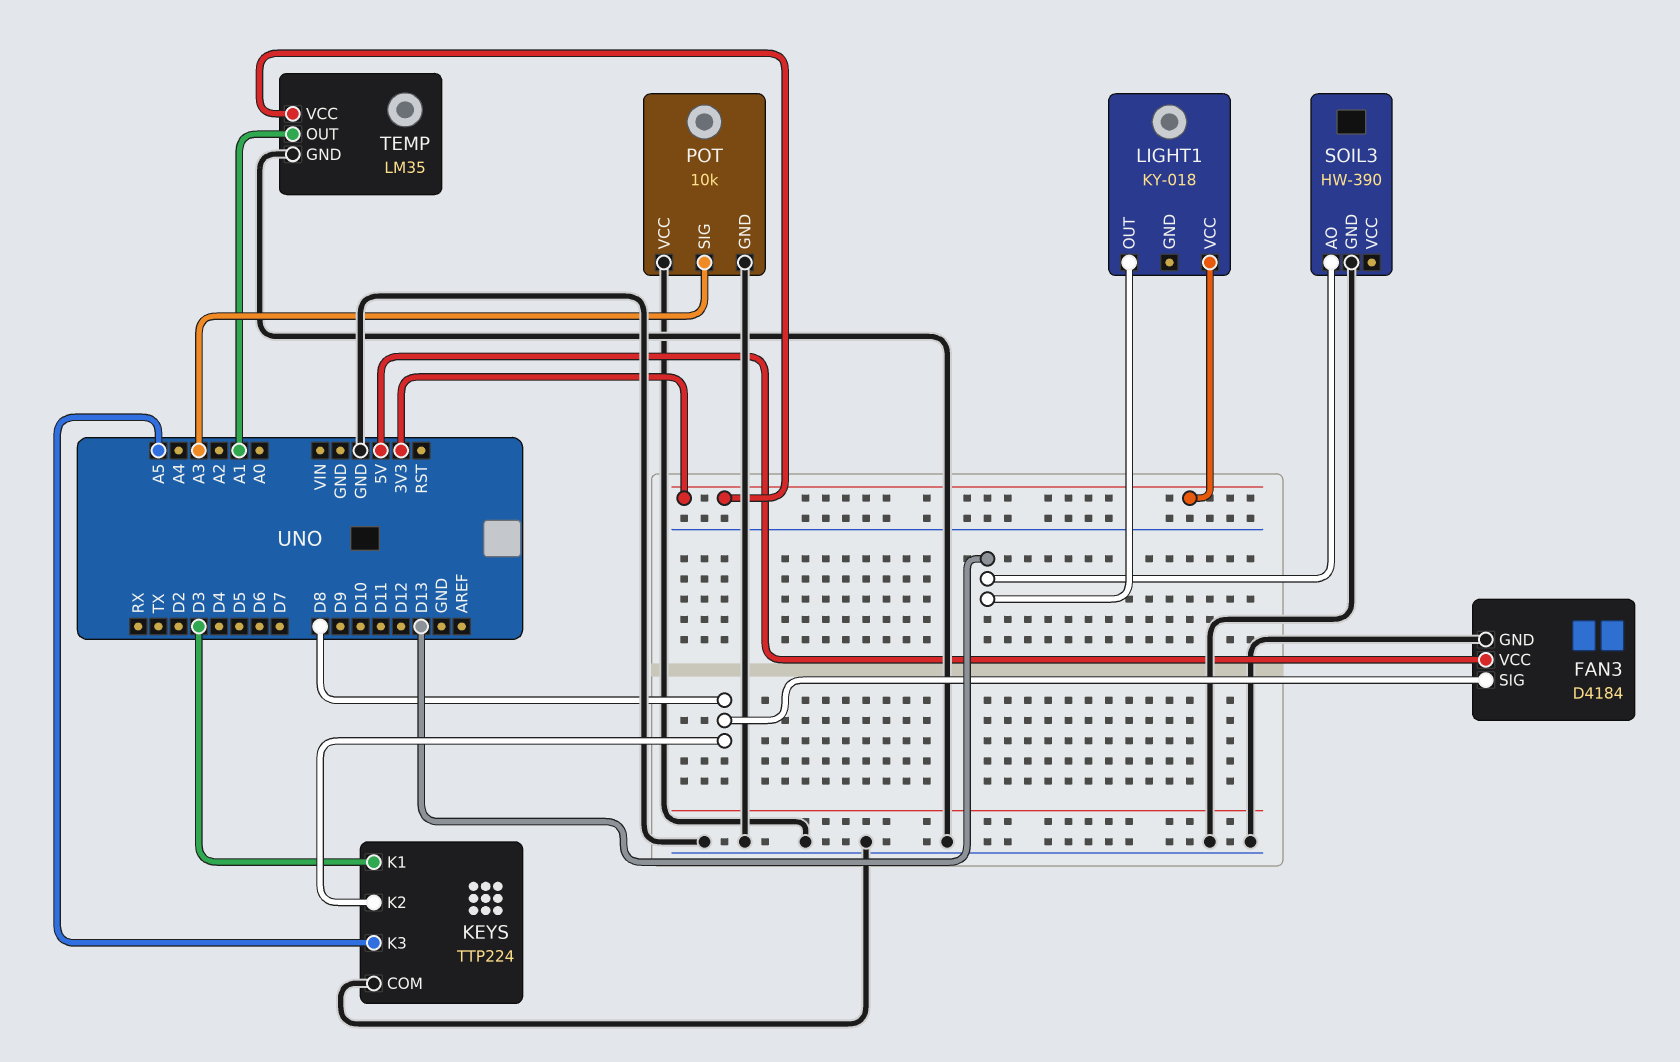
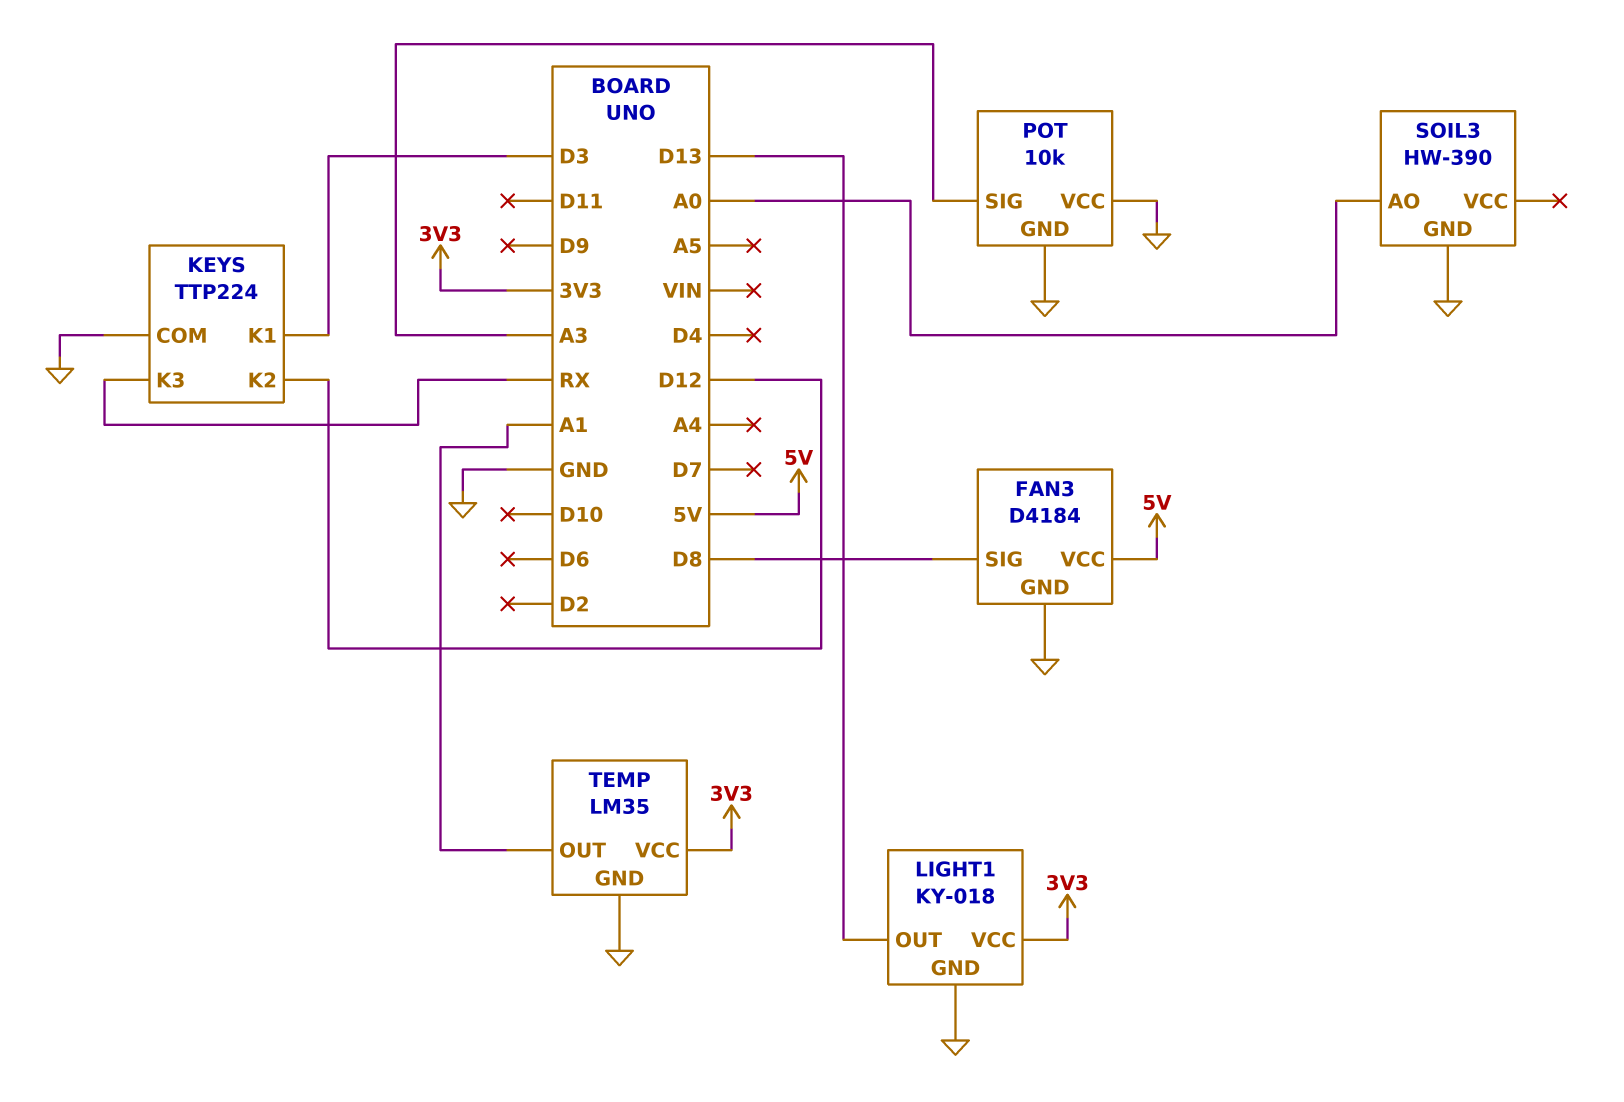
KEYS pin K2: D8 -> D12
KEYS pin K3: A5 -> RX
LIGHT1 pin GND: none -> GND
SOIL3 pin AO: D13 -> A0

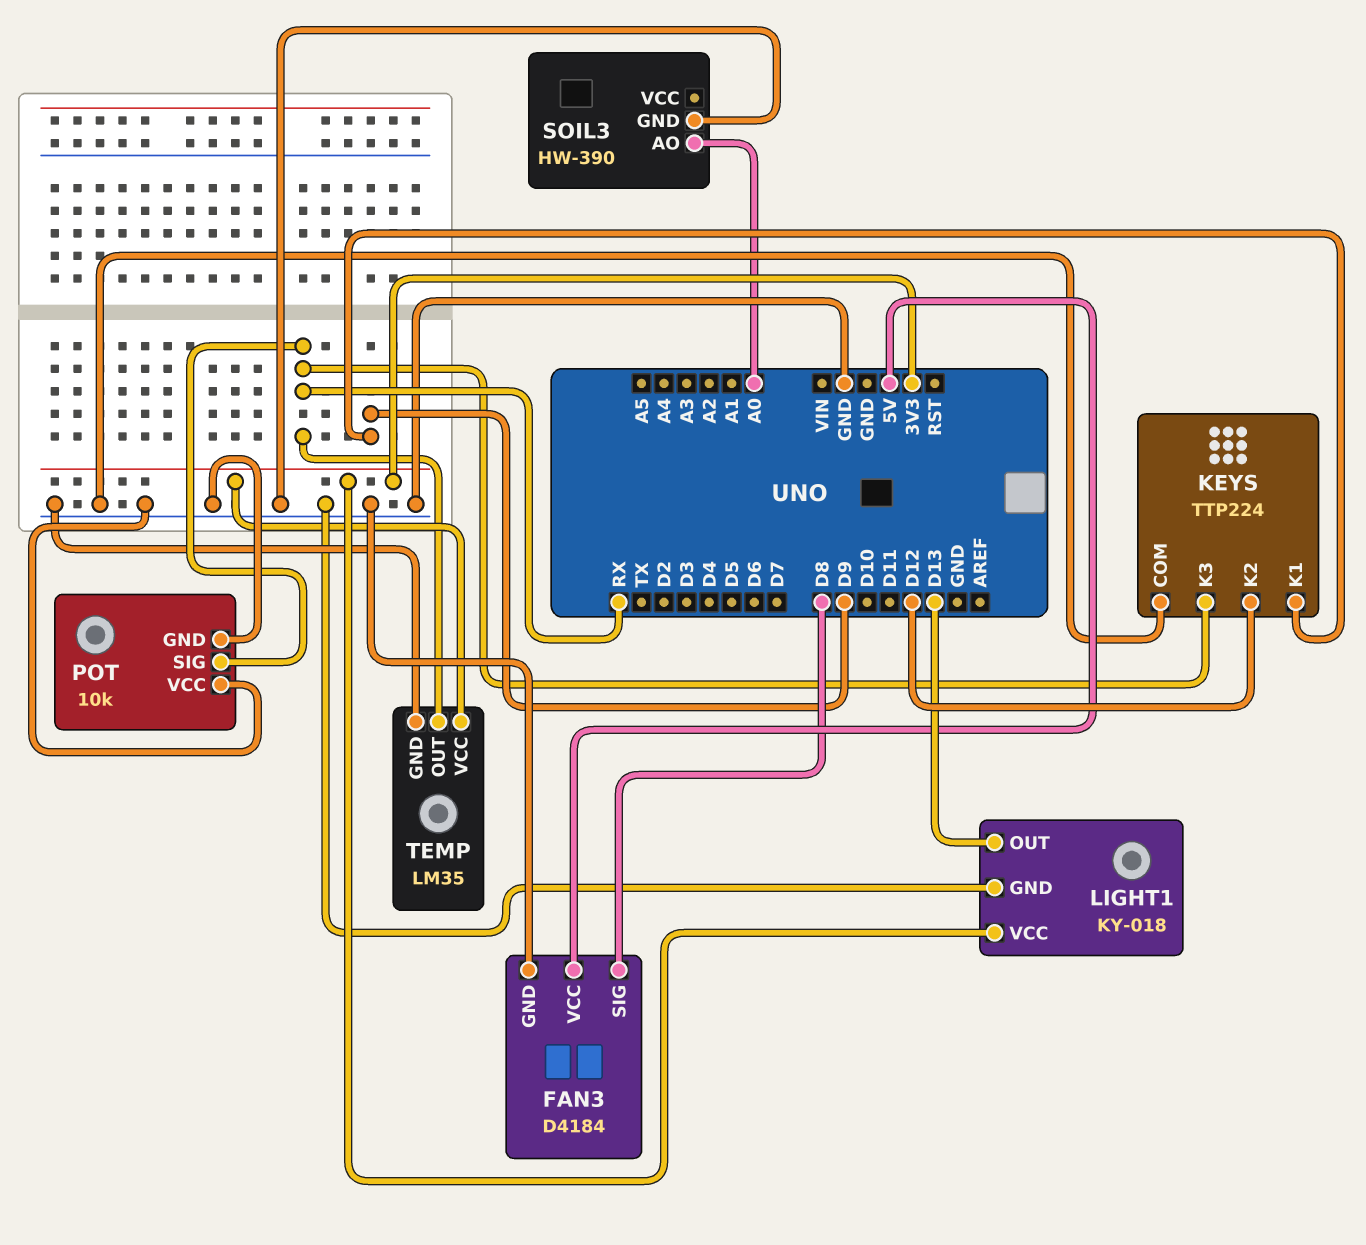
KEYS pin K1: D3 -> D9
POT pin SIG: A3 -> RX
TEMP pin OUT: A1 -> RX

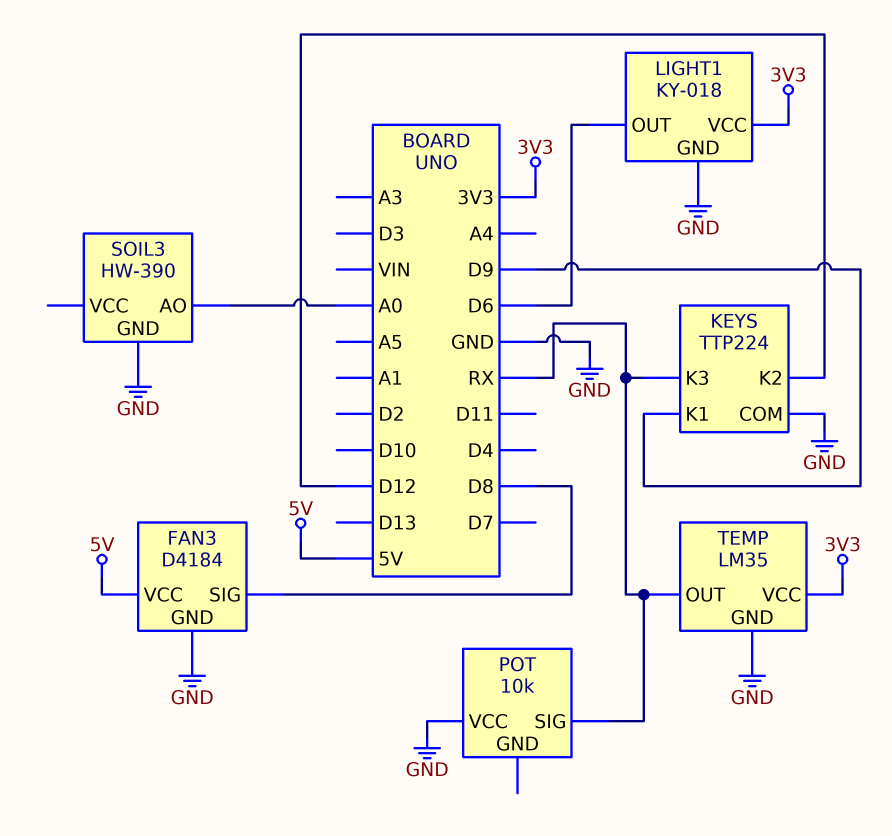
LIGHT1 pin OUT: D13 -> D6
POT pin GND: GND -> none

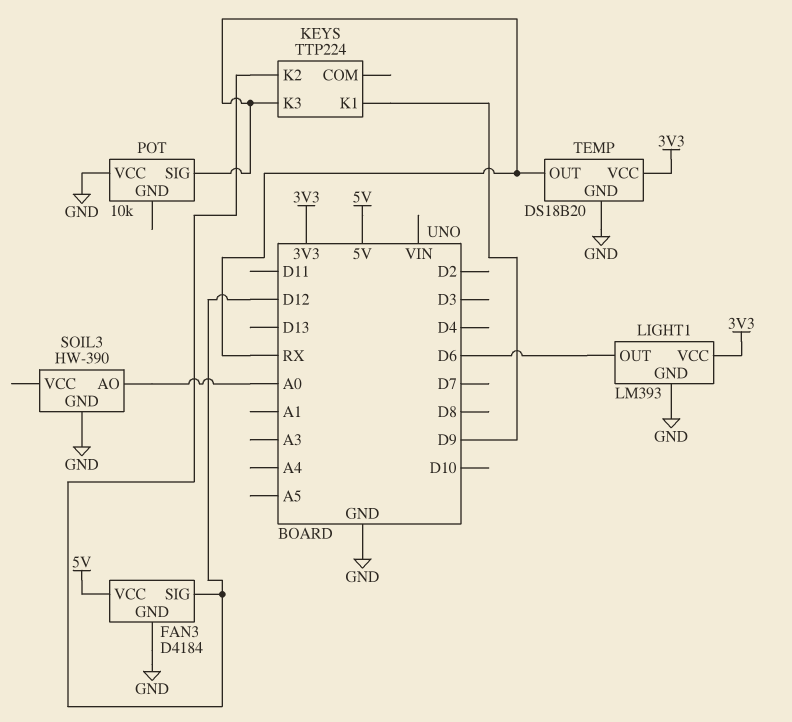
FAN3 pin SIG: D8 -> D12
KEYS pin COM: GND -> none
LIGHT1: KY-018 -> LM393
TEMP: LM35 -> DS18B20

